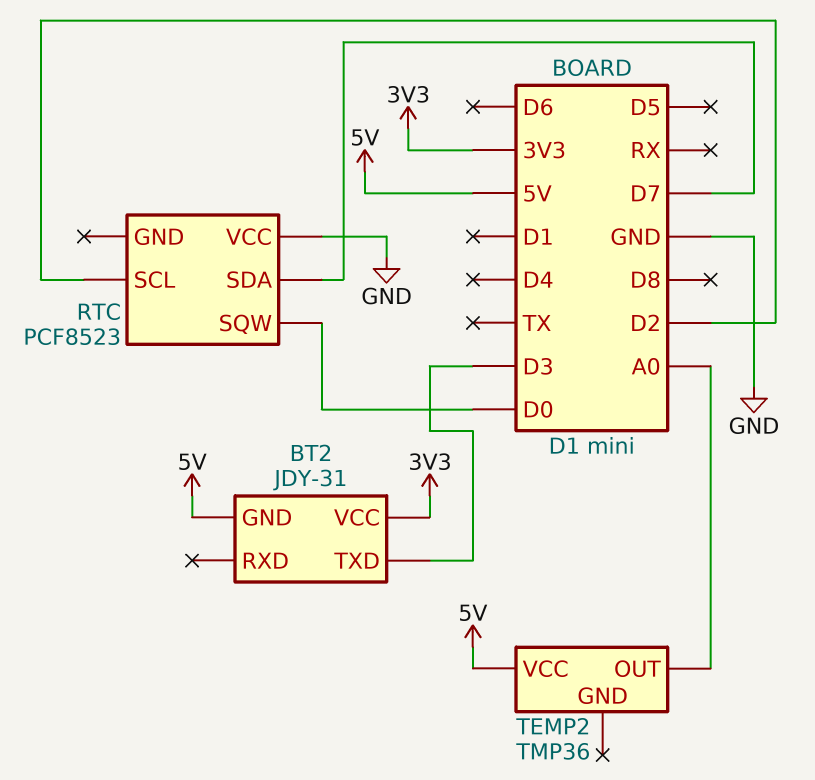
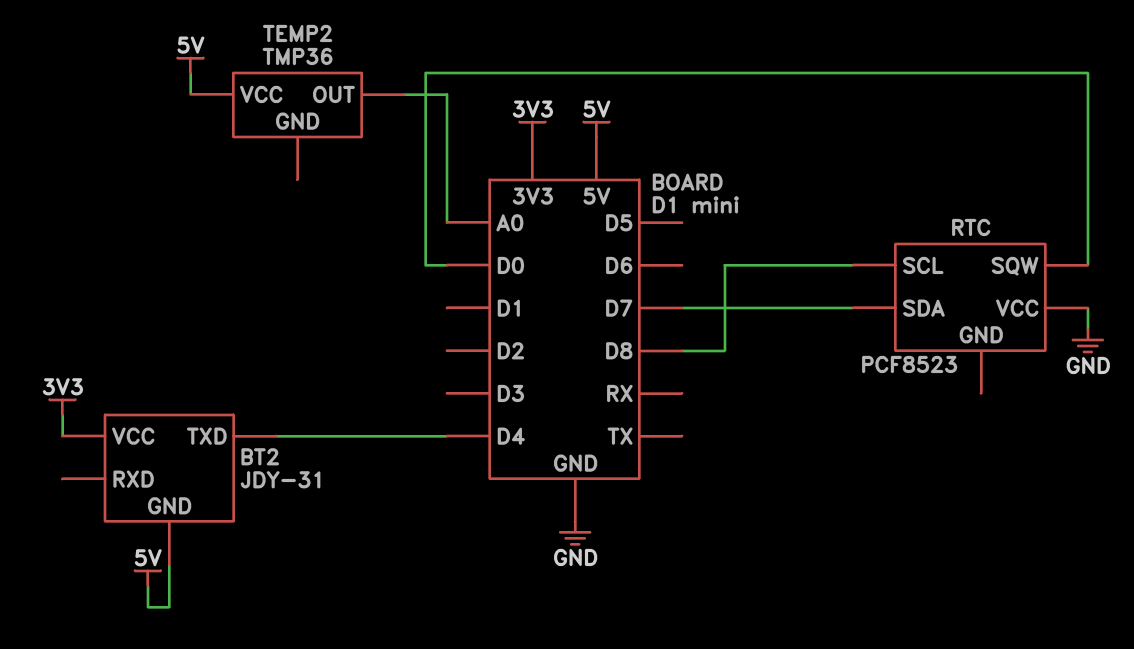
BT2 pin TXD: D3 -> D4
RTC pin SCL: D2 -> D8

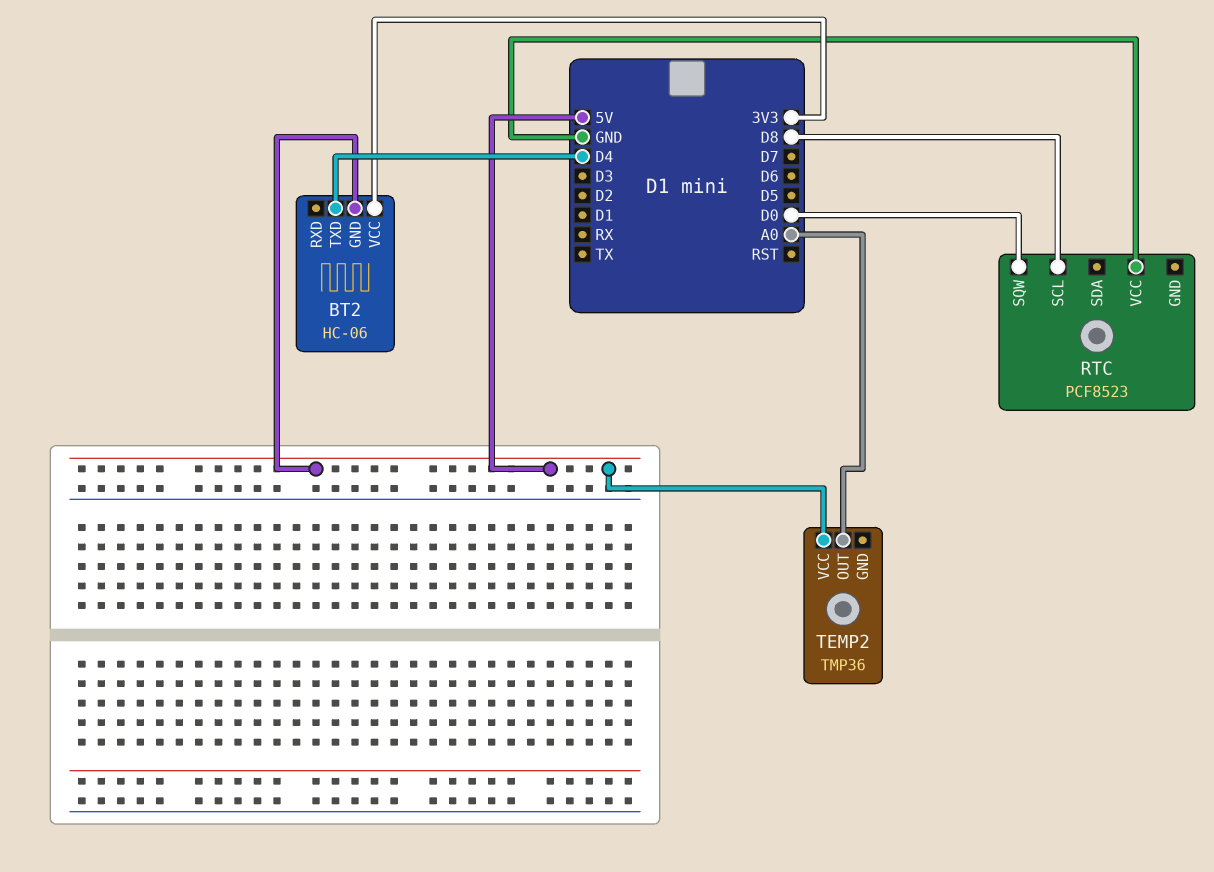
BT2: JDY-31 -> HC-06
RTC pin SDA: D7 -> none

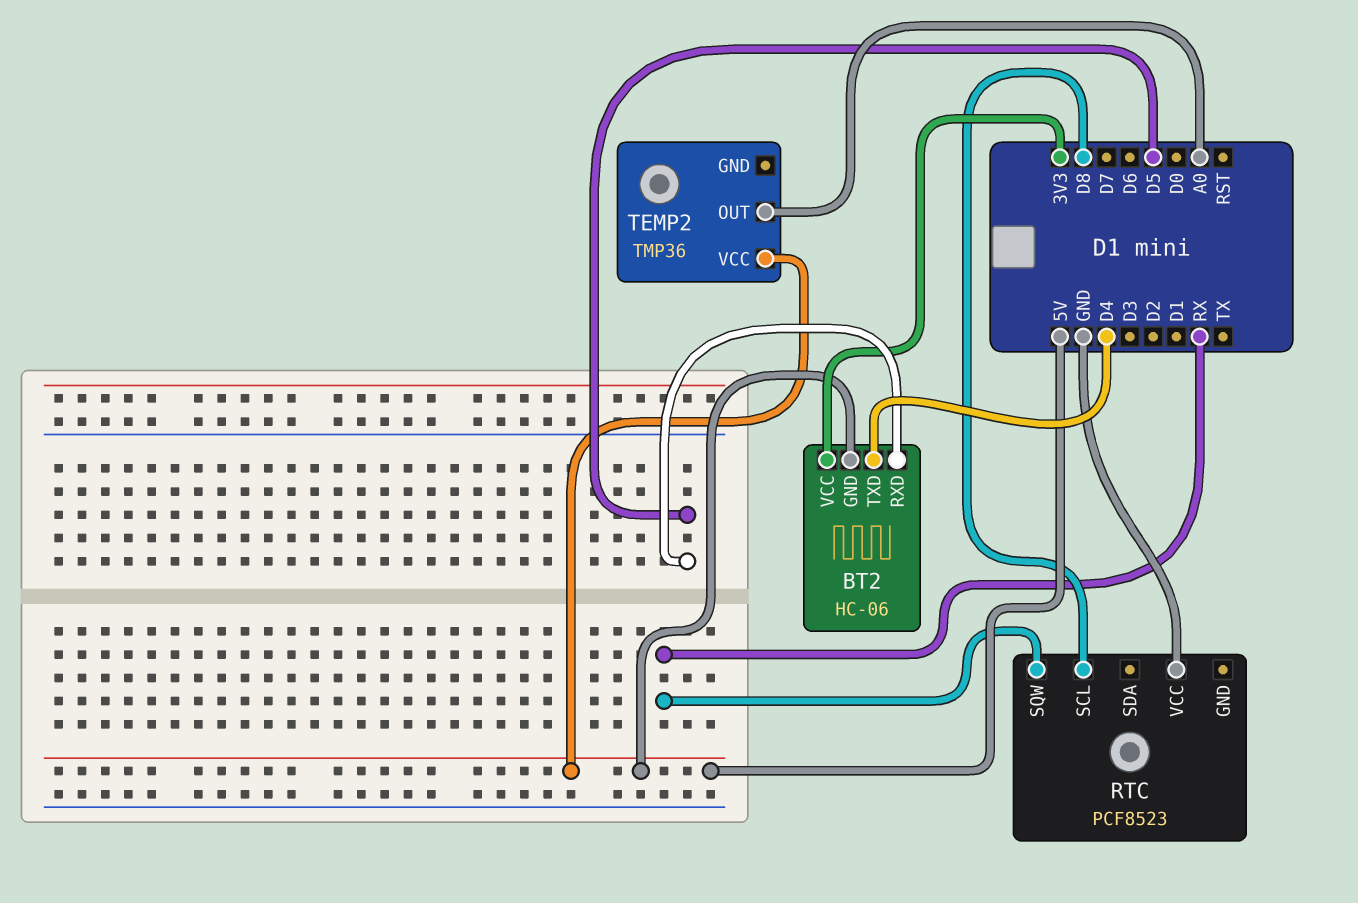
BT2 pin RXD: none -> D5
RTC pin SQW: D0 -> RX

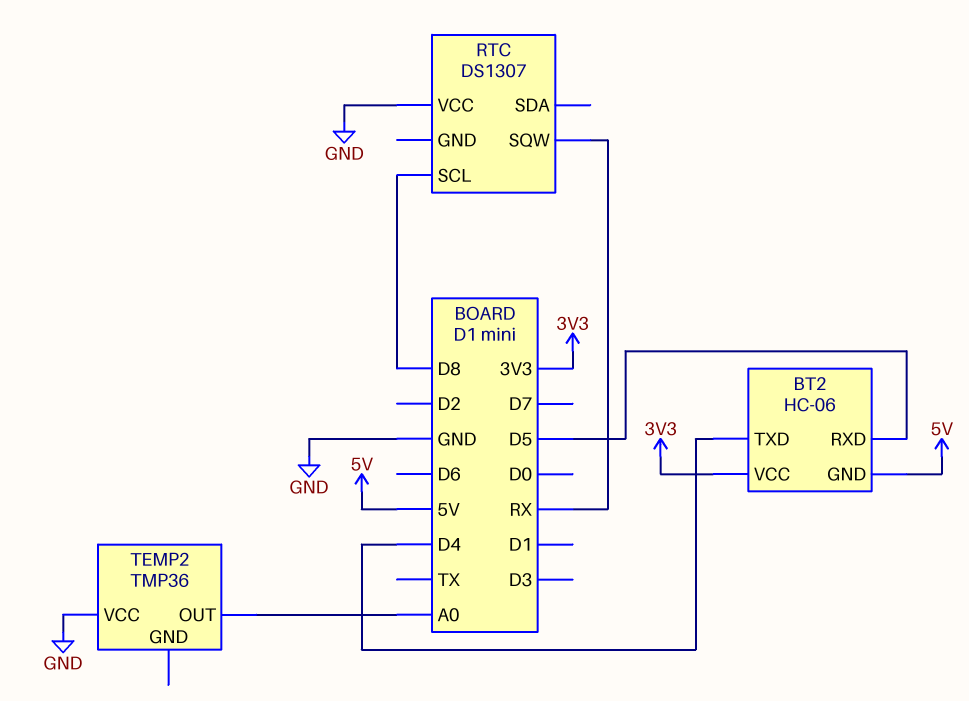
RTC: PCF8523 -> DS1307
TEMP2 pin VCC: 5V -> GND

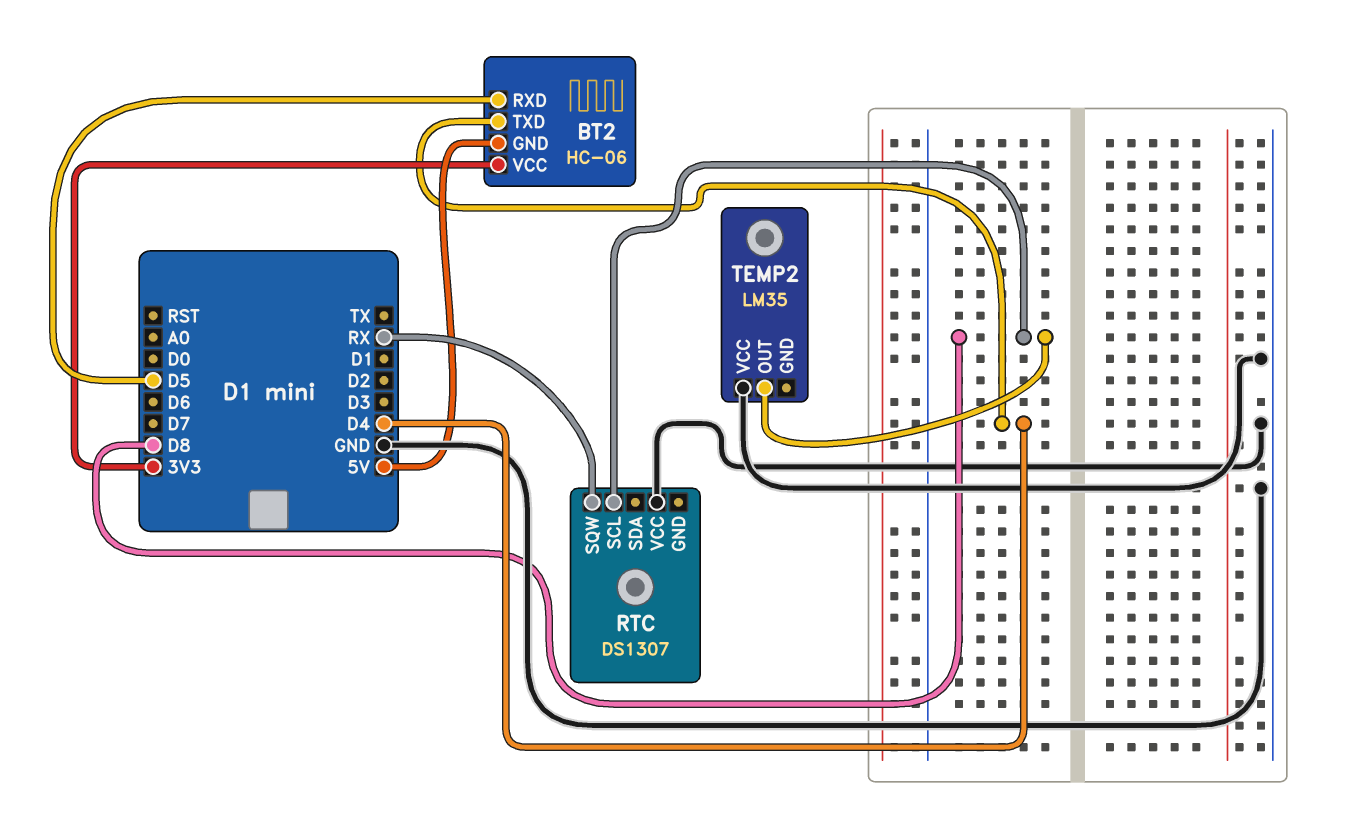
TEMP2: TMP36 -> LM35
TEMP2 pin OUT: A0 -> D8

